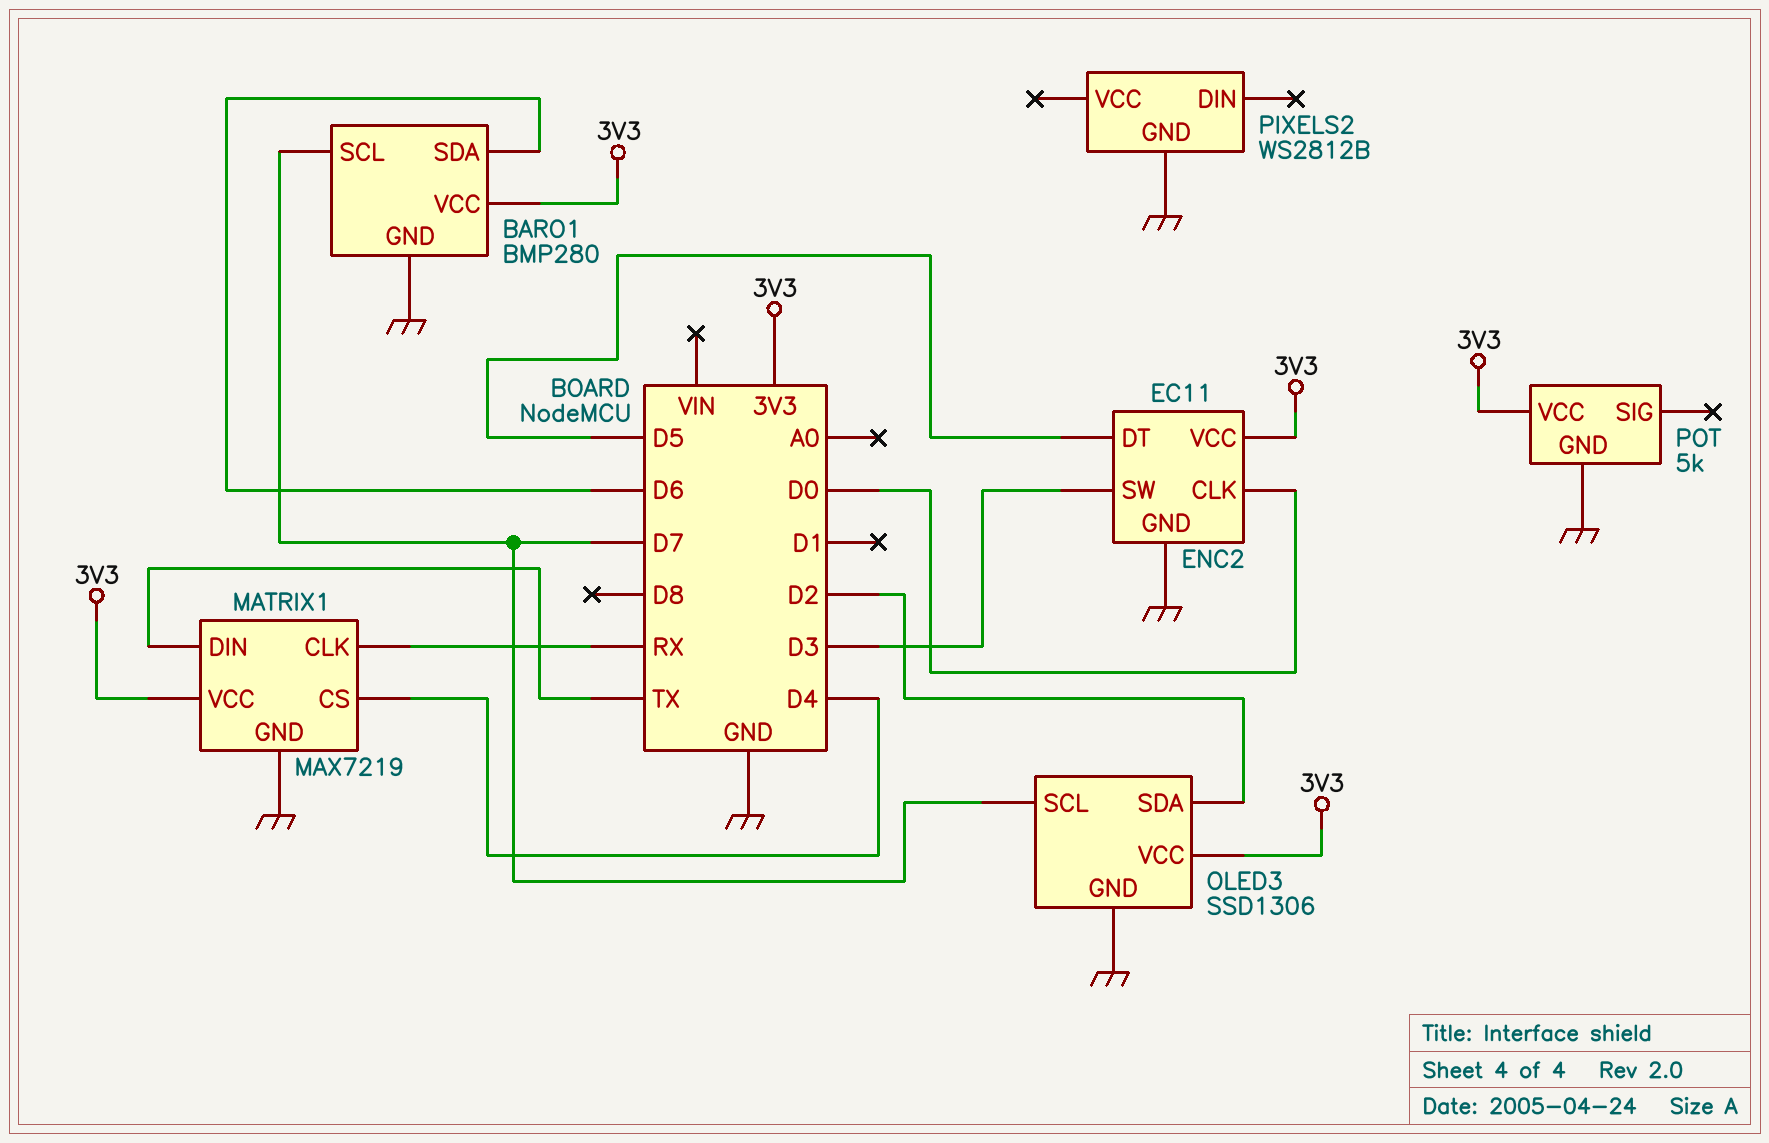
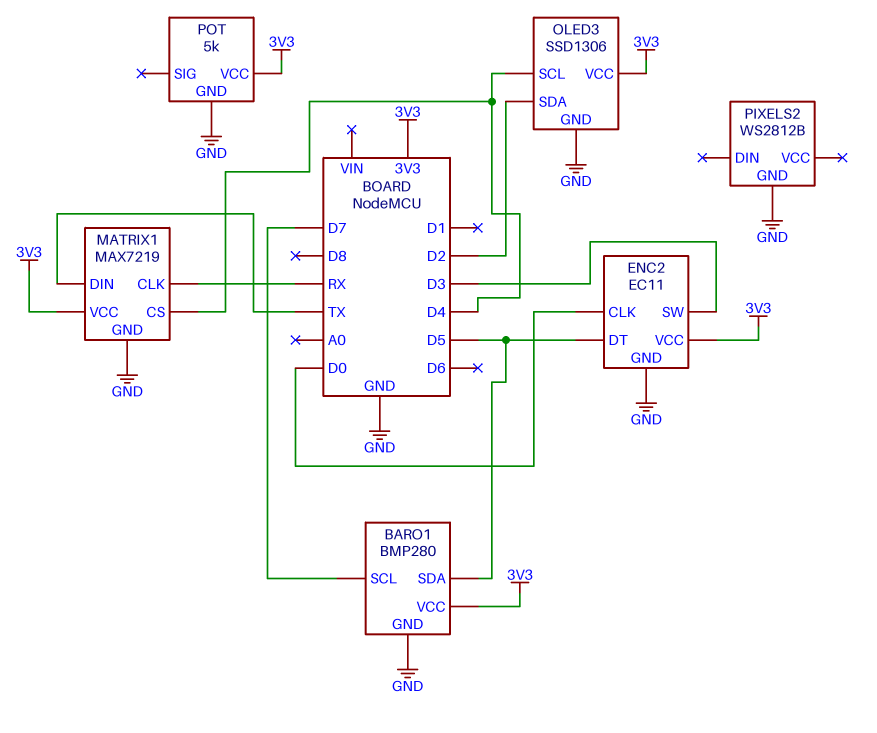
BARO1 pin SDA: D6 -> D5
OLED3 pin SCL: D7 -> D4

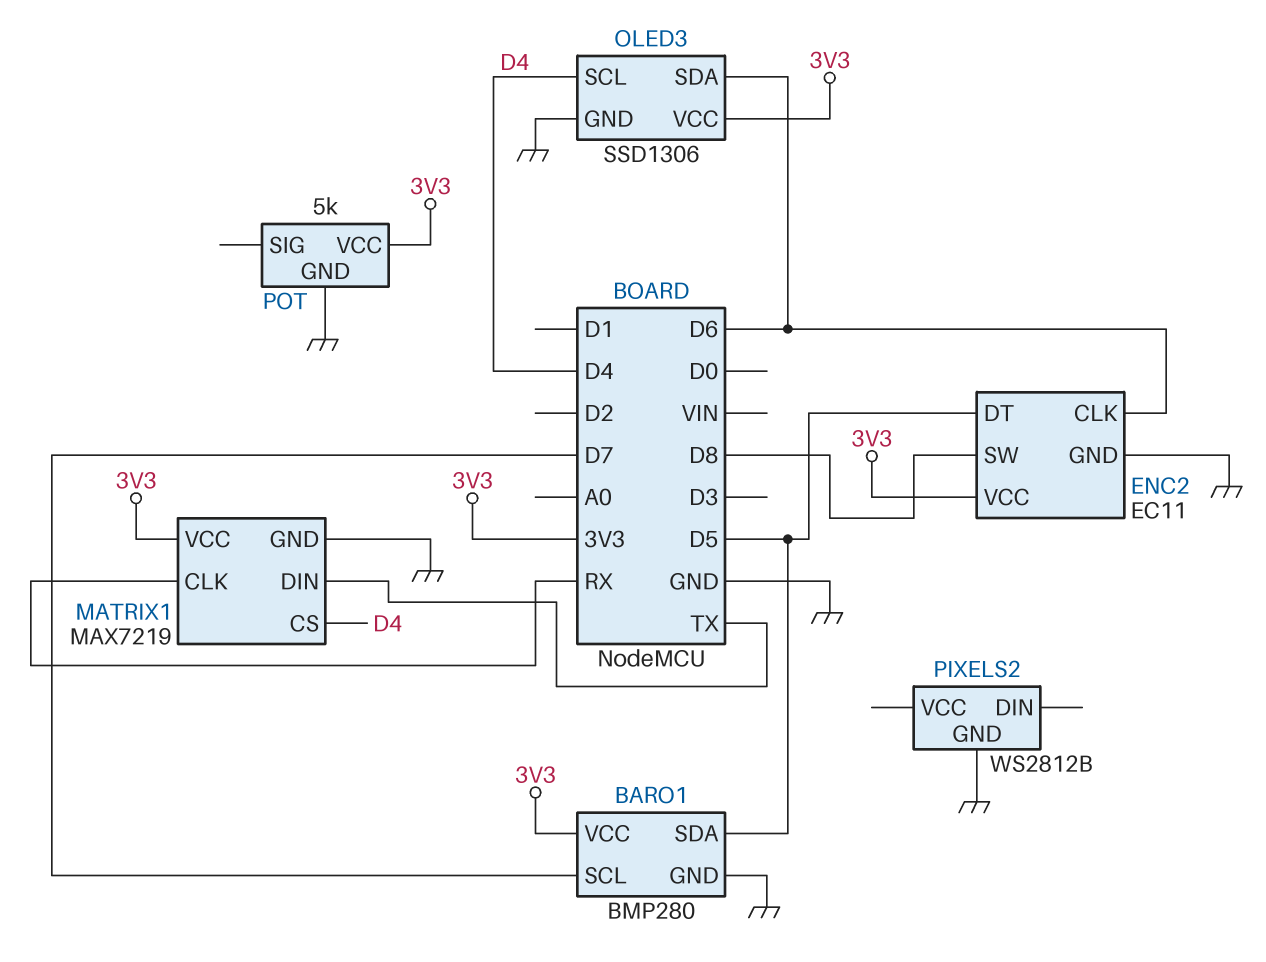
ENC2 pin CLK: D0 -> D6
ENC2 pin SW: D3 -> D8
OLED3 pin SDA: D2 -> D6

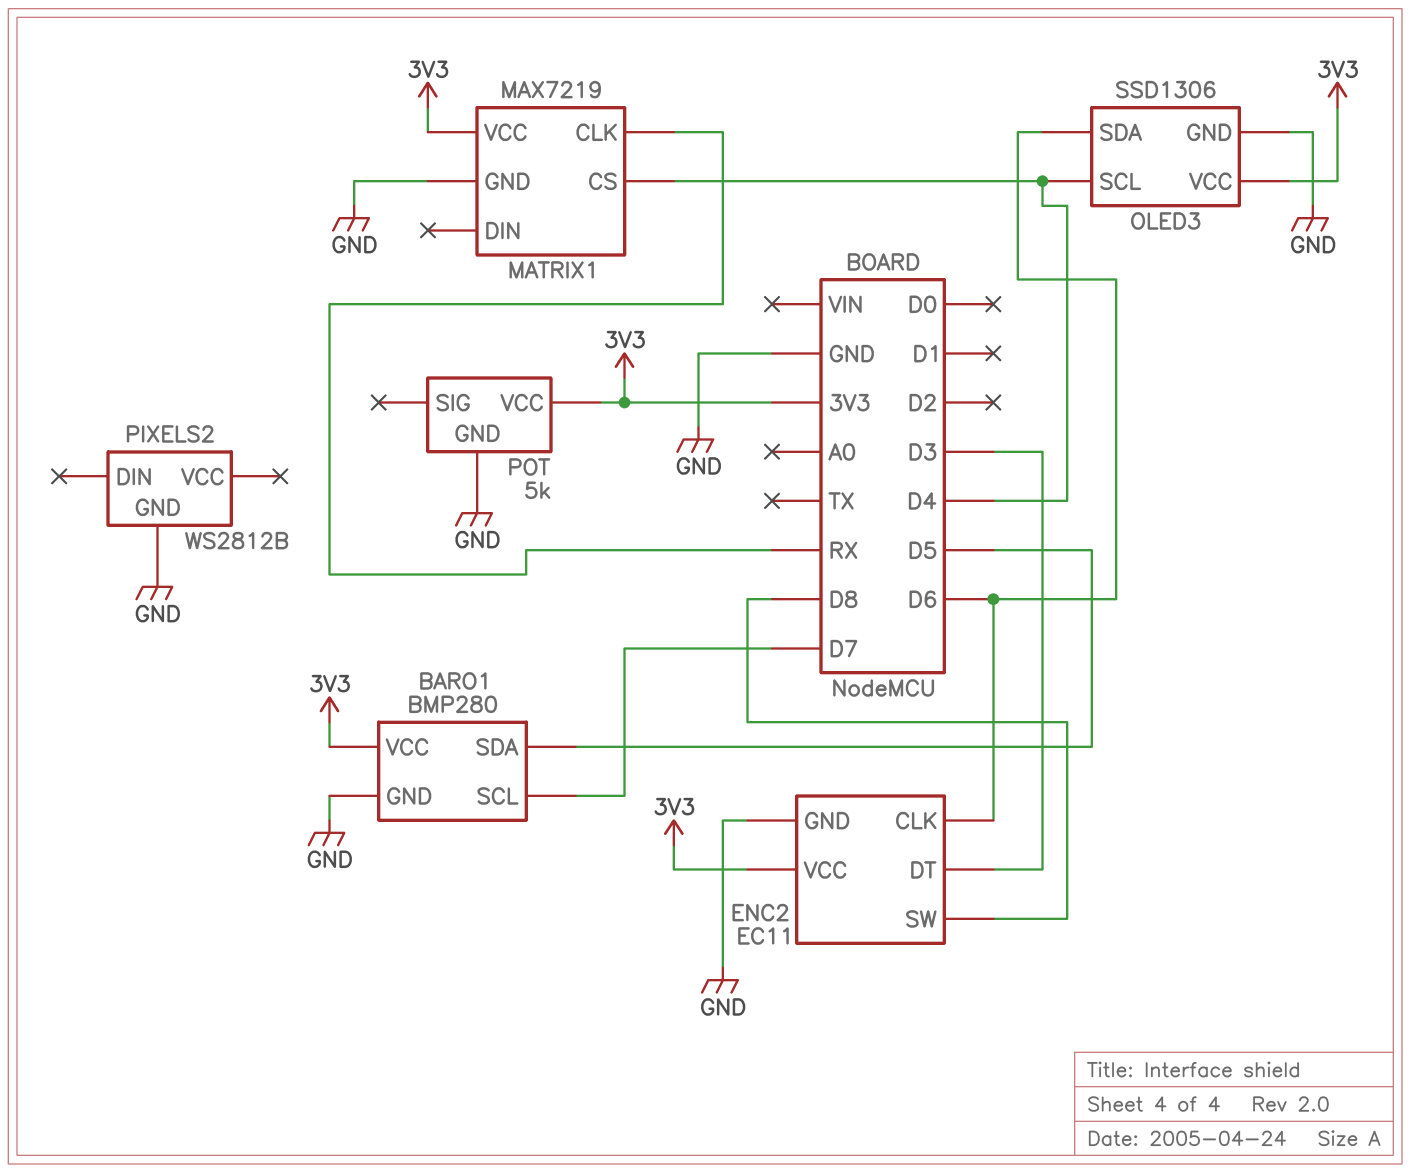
ENC2 pin DT: D5 -> D3
MATRIX1 pin DIN: TX -> none

